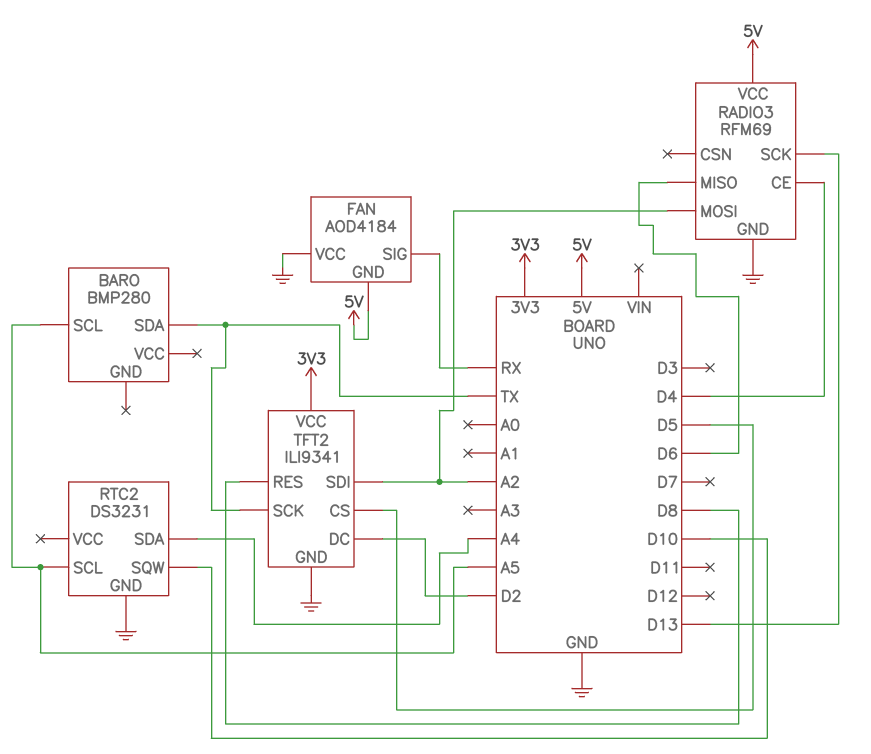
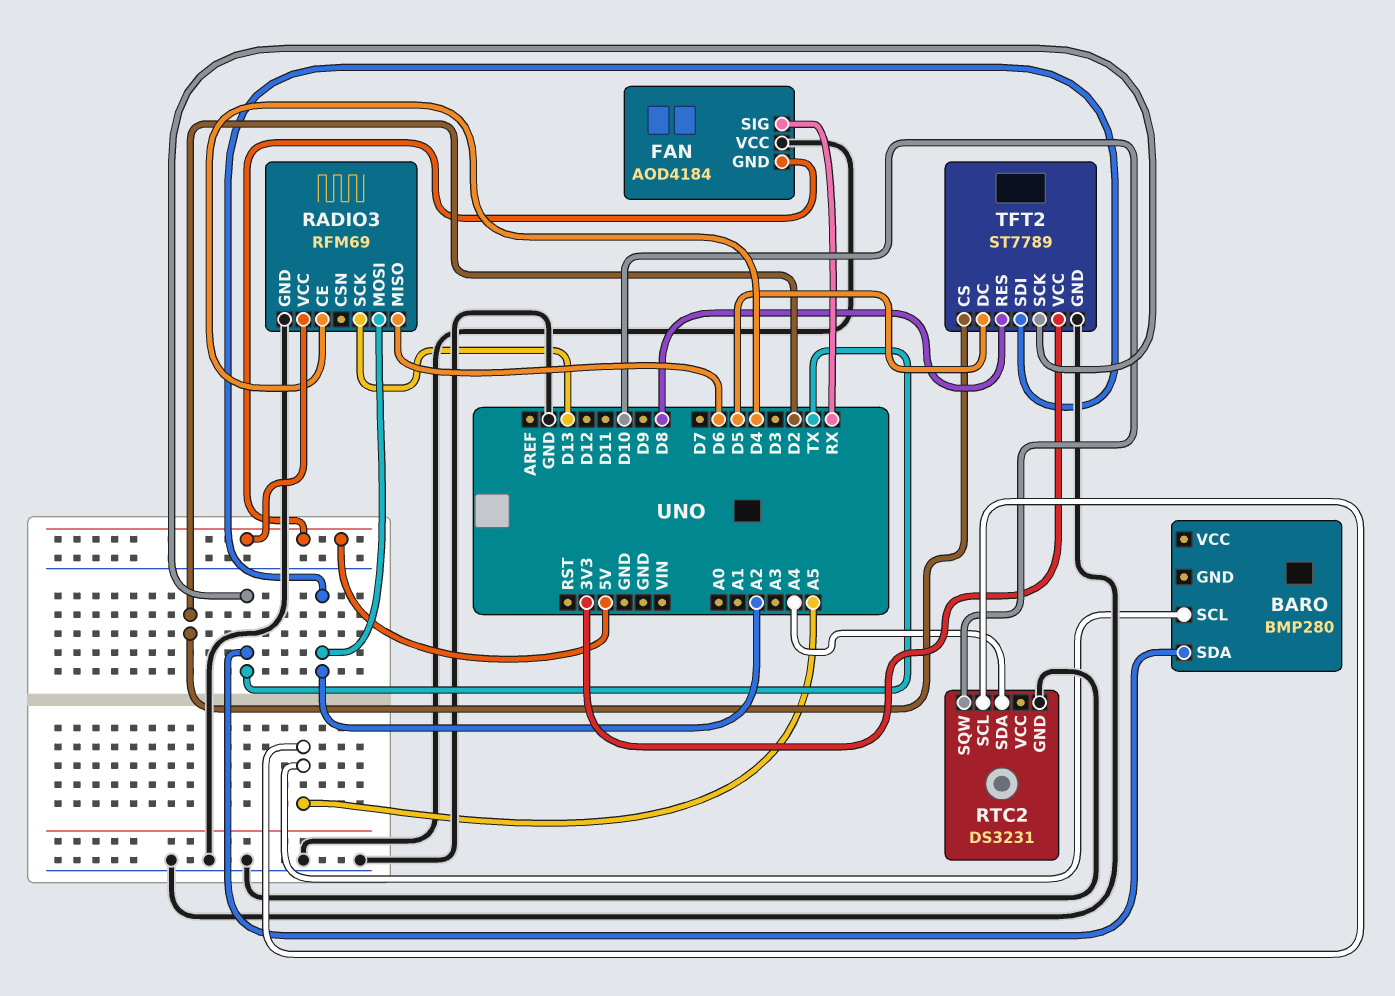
TFT2: ILI9341 -> ST7789
TFT2 pin CS: D5 -> D2
TFT2 pin DC: D2 -> D5

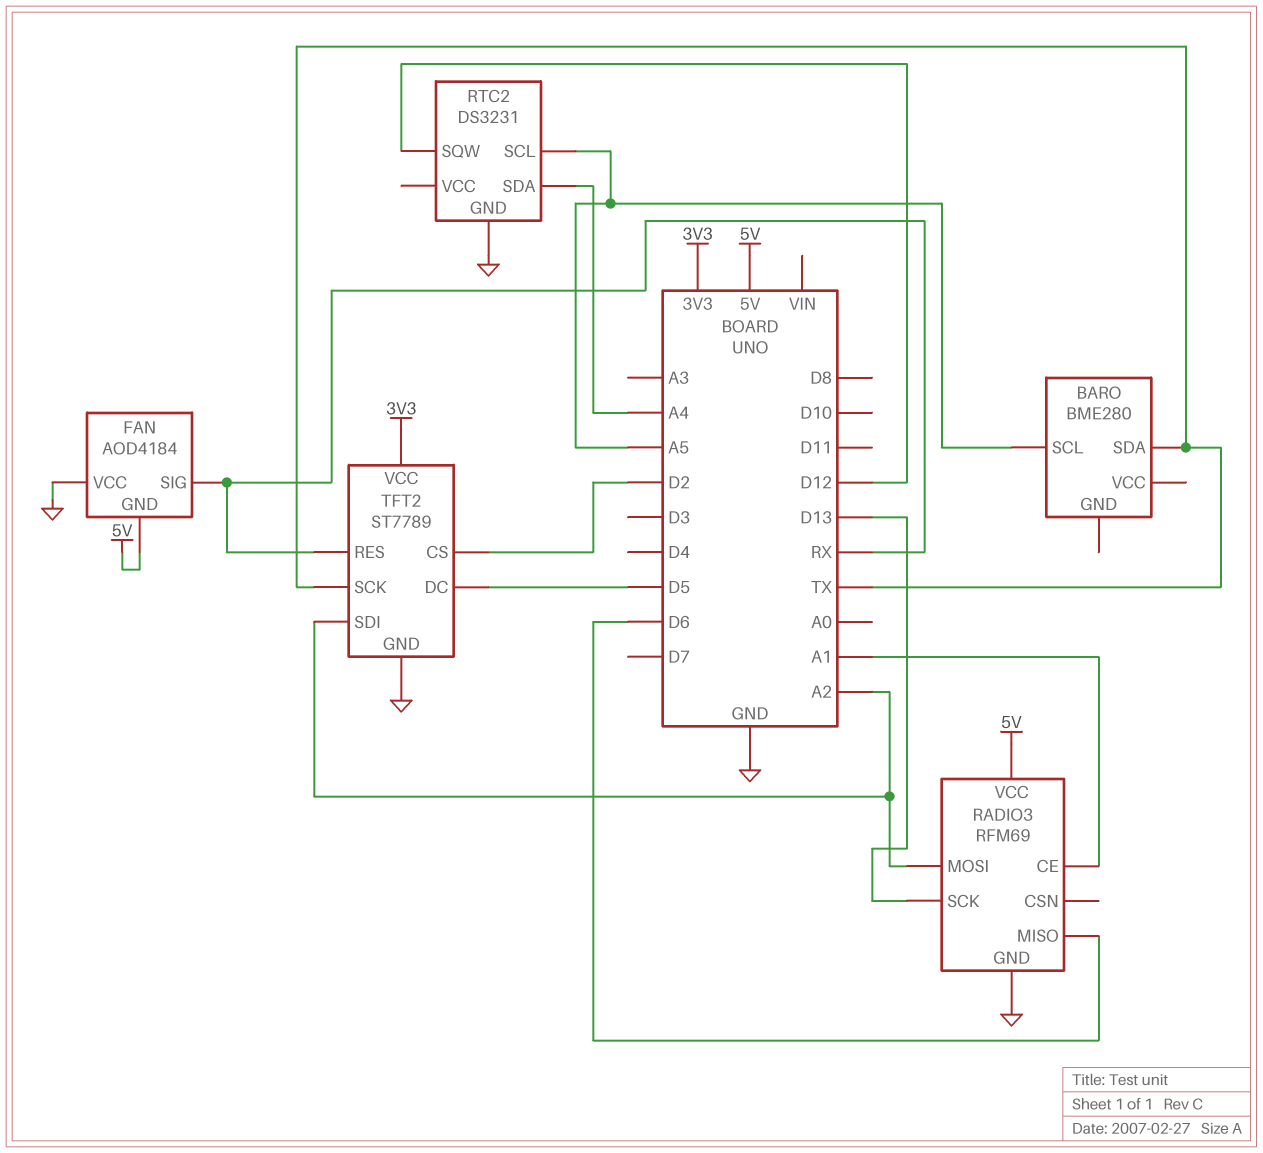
BARO: BMP280 -> BME280
RADIO3 pin CE: D4 -> A1
RTC2 pin SQW: D10 -> D12
TFT2 pin RES: D8 -> RX

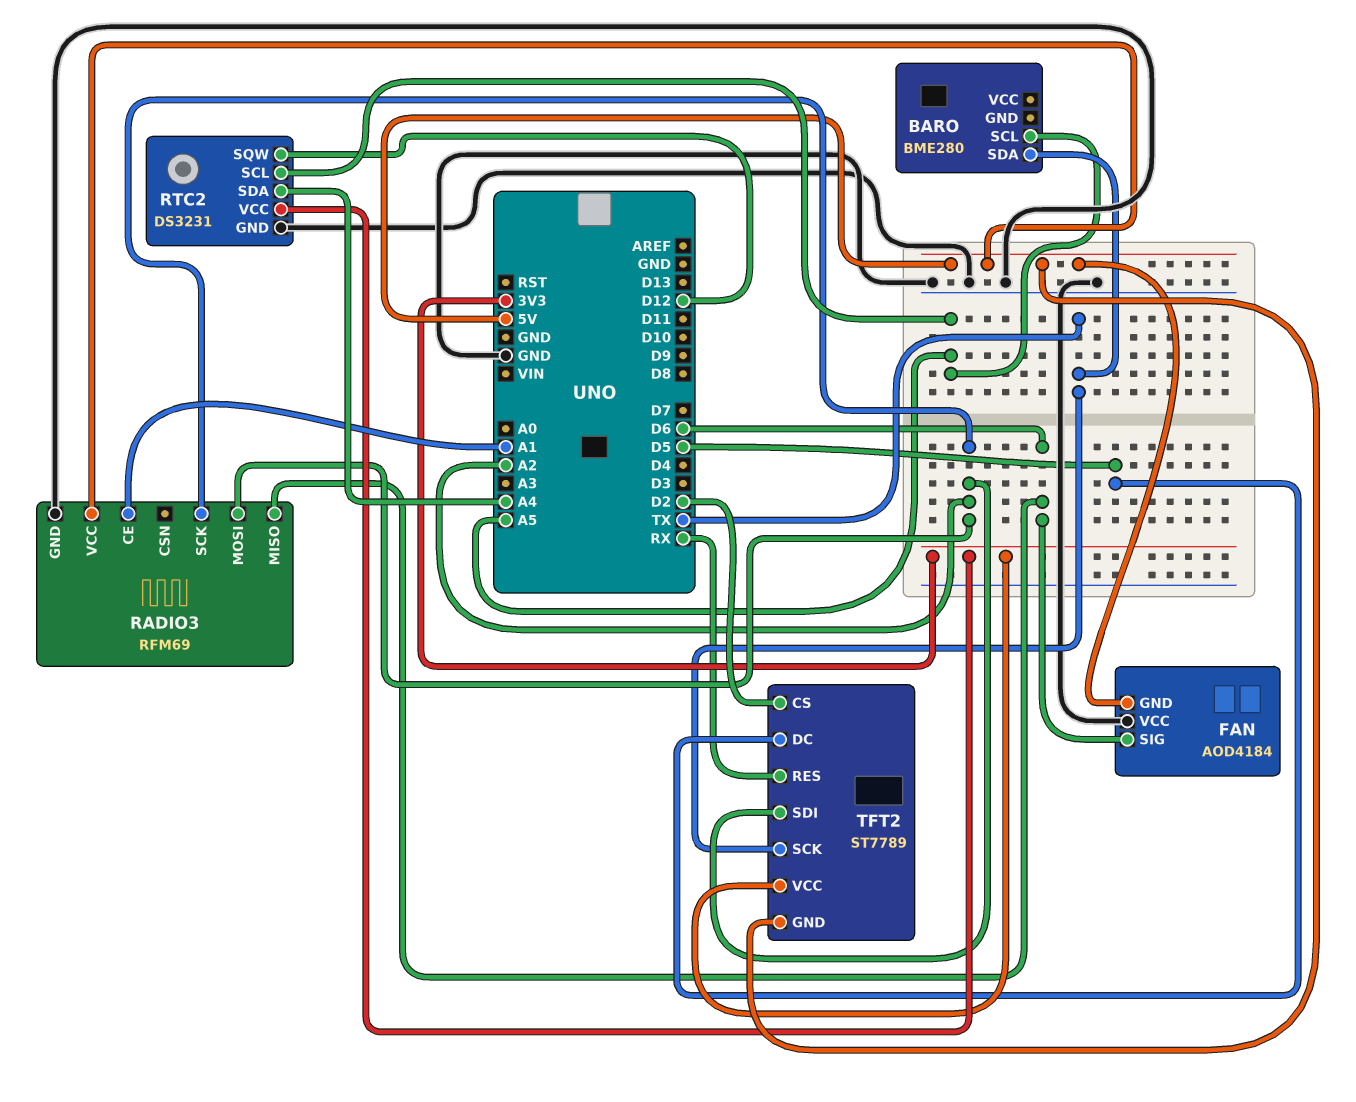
FAN pin SIG: RX -> D6
RADIO3 pin SCK: D13 -> A2
RTC2 pin VCC: none -> 3V3
TFT2 pin GND: GND -> 5V

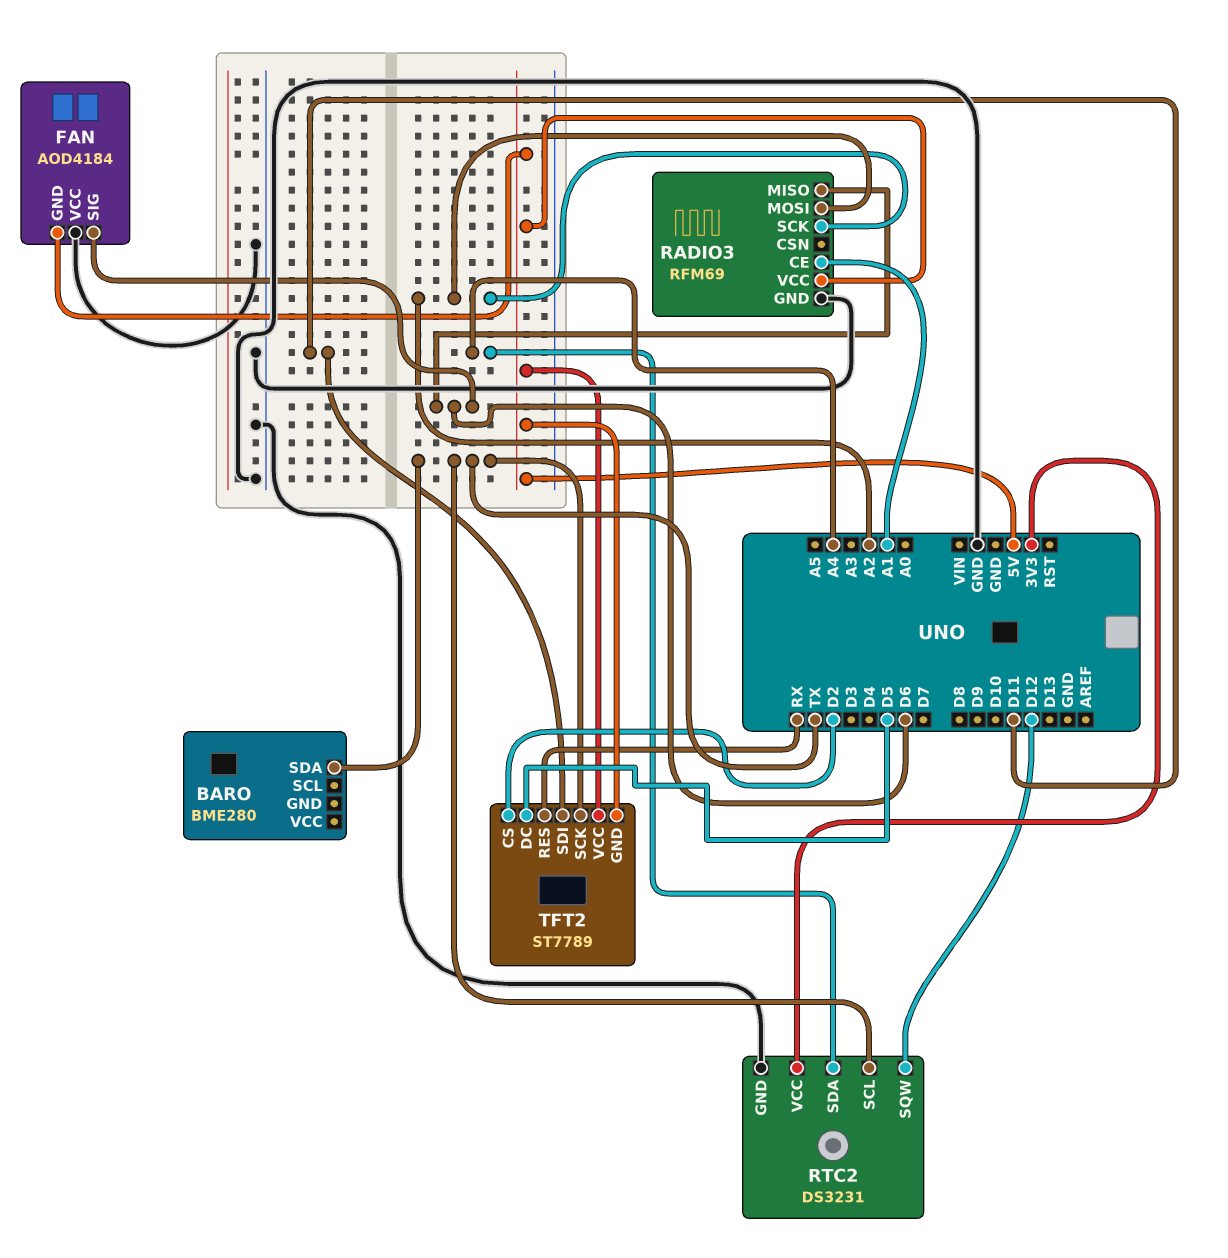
BARO pin SCL: A5 -> none
RTC2 pin SCL: A5 -> TX
TFT2 pin SDI: A2 -> D11
TFT2 pin VCC: 3V3 -> 5V

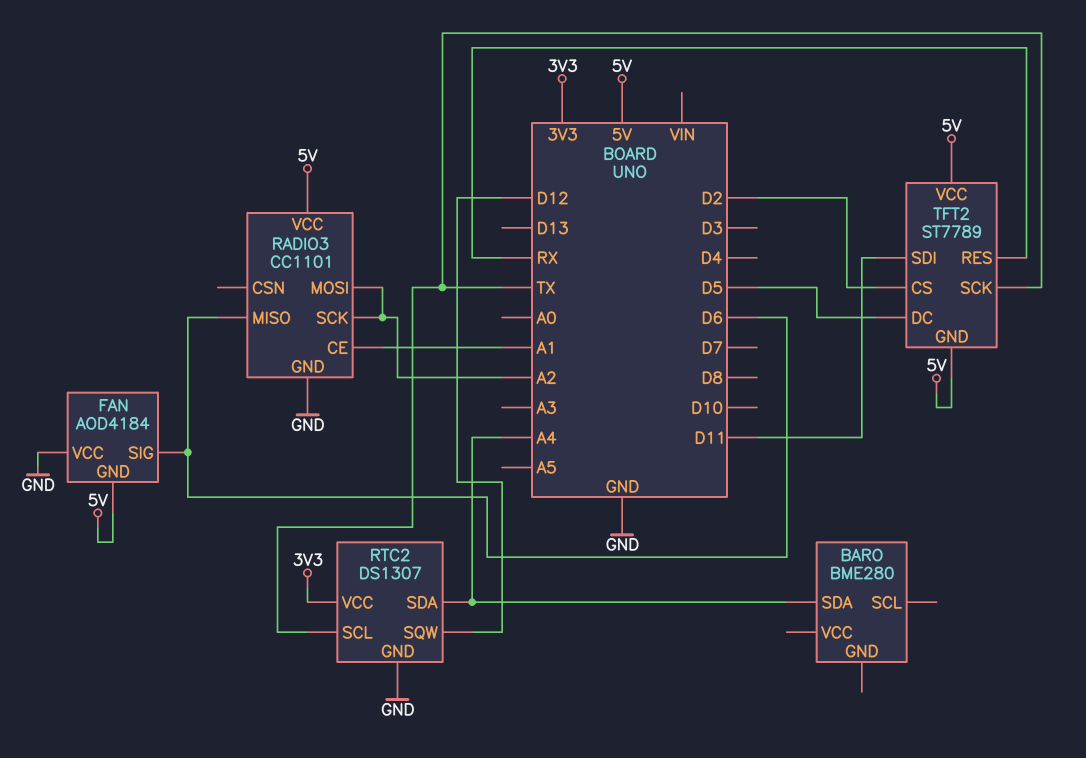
BARO pin SDA: TX -> A4
RADIO3: RFM69 -> CC1101
RTC2: DS3231 -> DS1307

